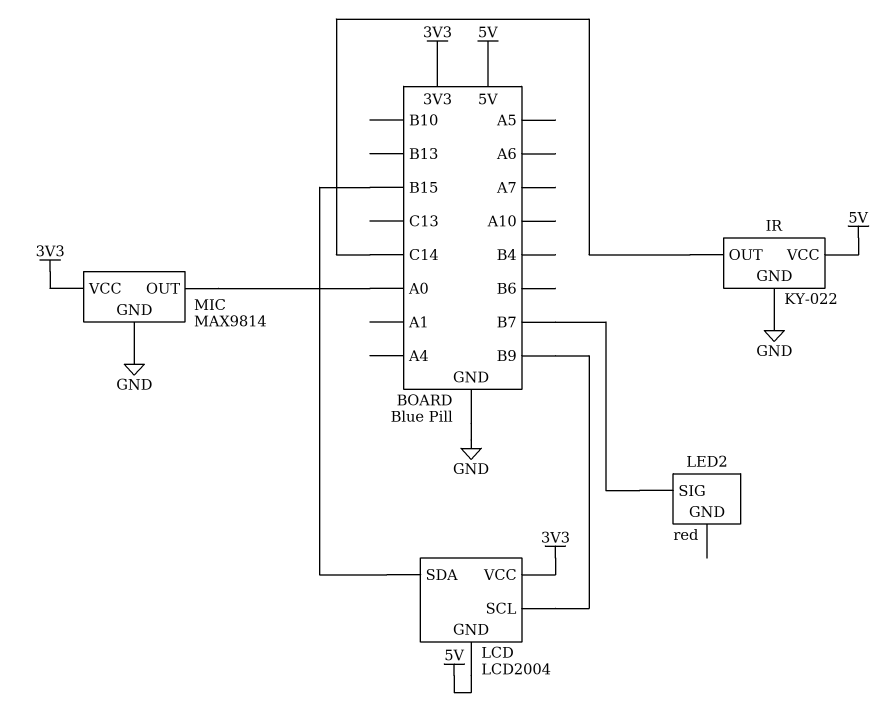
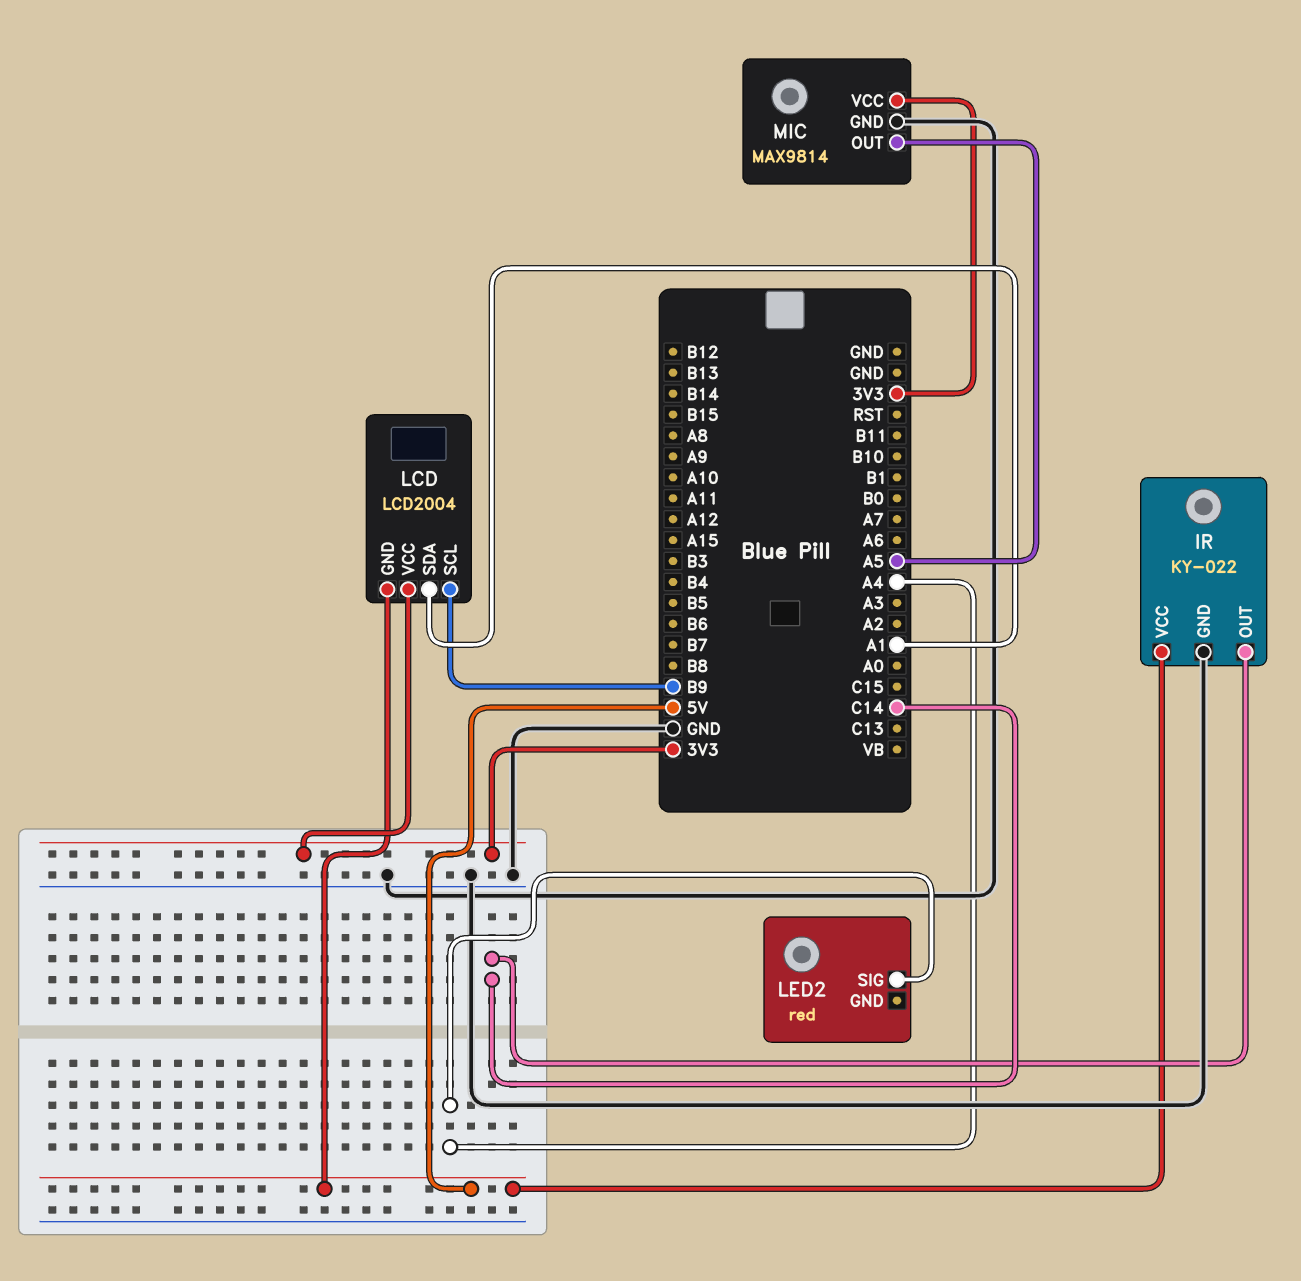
LCD pin SDA: B15 -> A1
LED2 pin SIG: B7 -> A4
MIC pin OUT: A0 -> A5

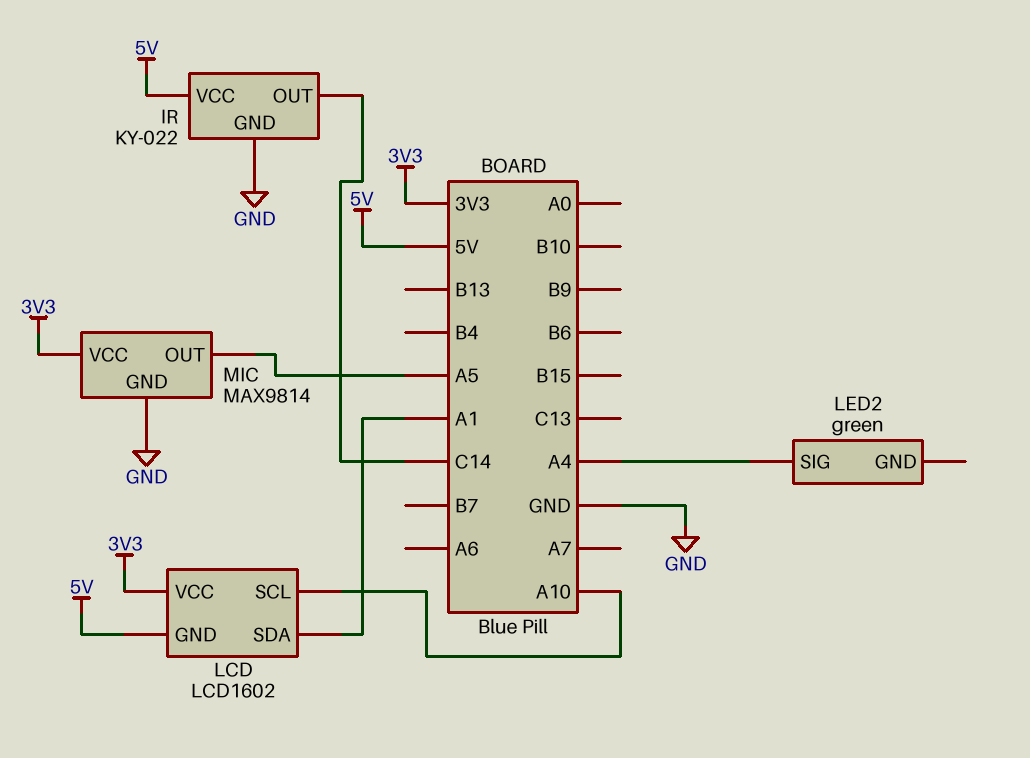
LCD: LCD2004 -> LCD1602
LCD pin SCL: B9 -> A10
LED2: red -> green

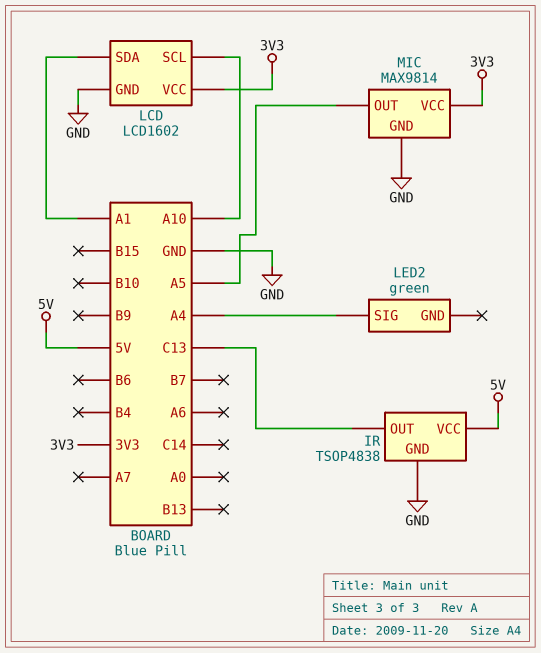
IR: KY-022 -> TSOP4838
IR pin OUT: C14 -> C13
LCD pin GND: 5V -> GND

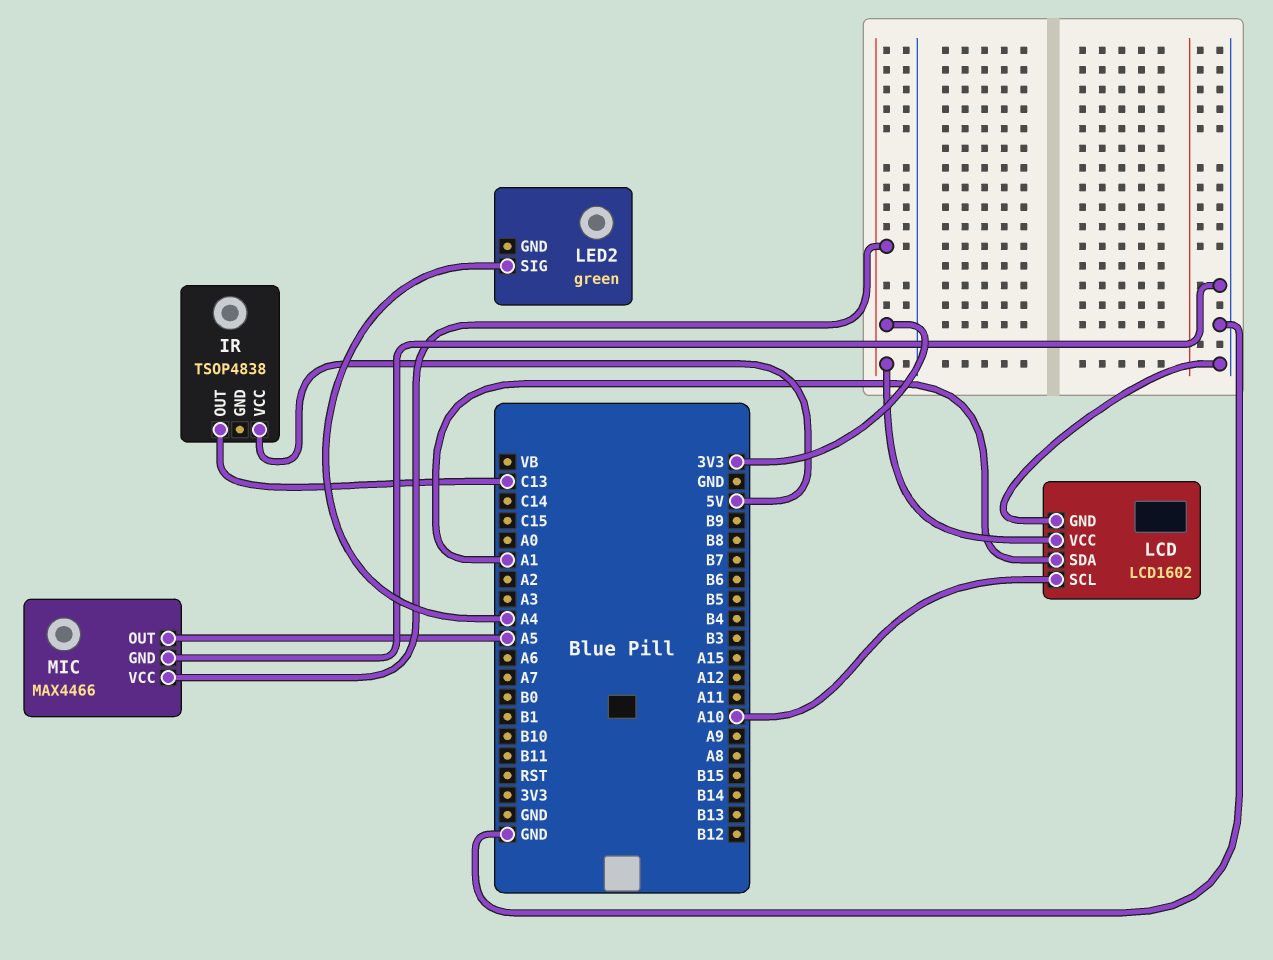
IR pin GND: GND -> none
MIC: MAX9814 -> MAX4466

